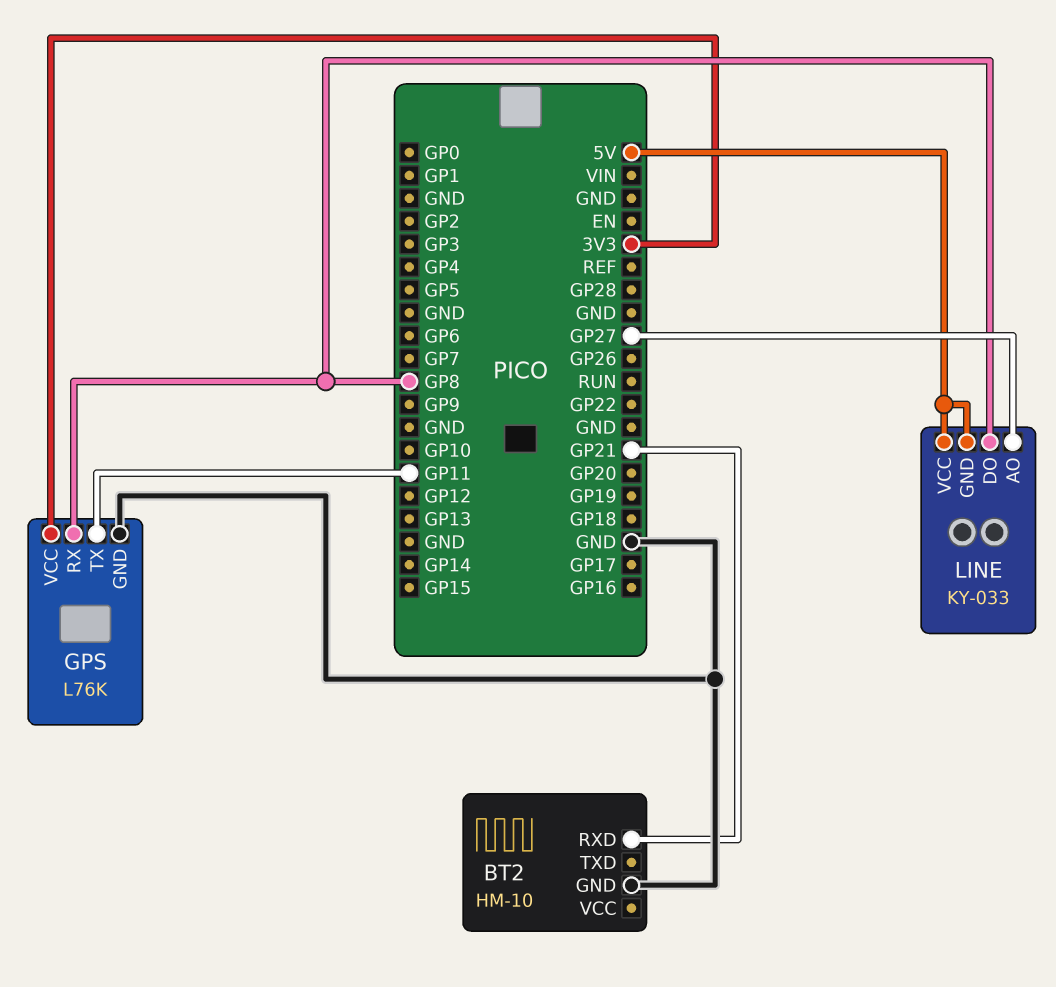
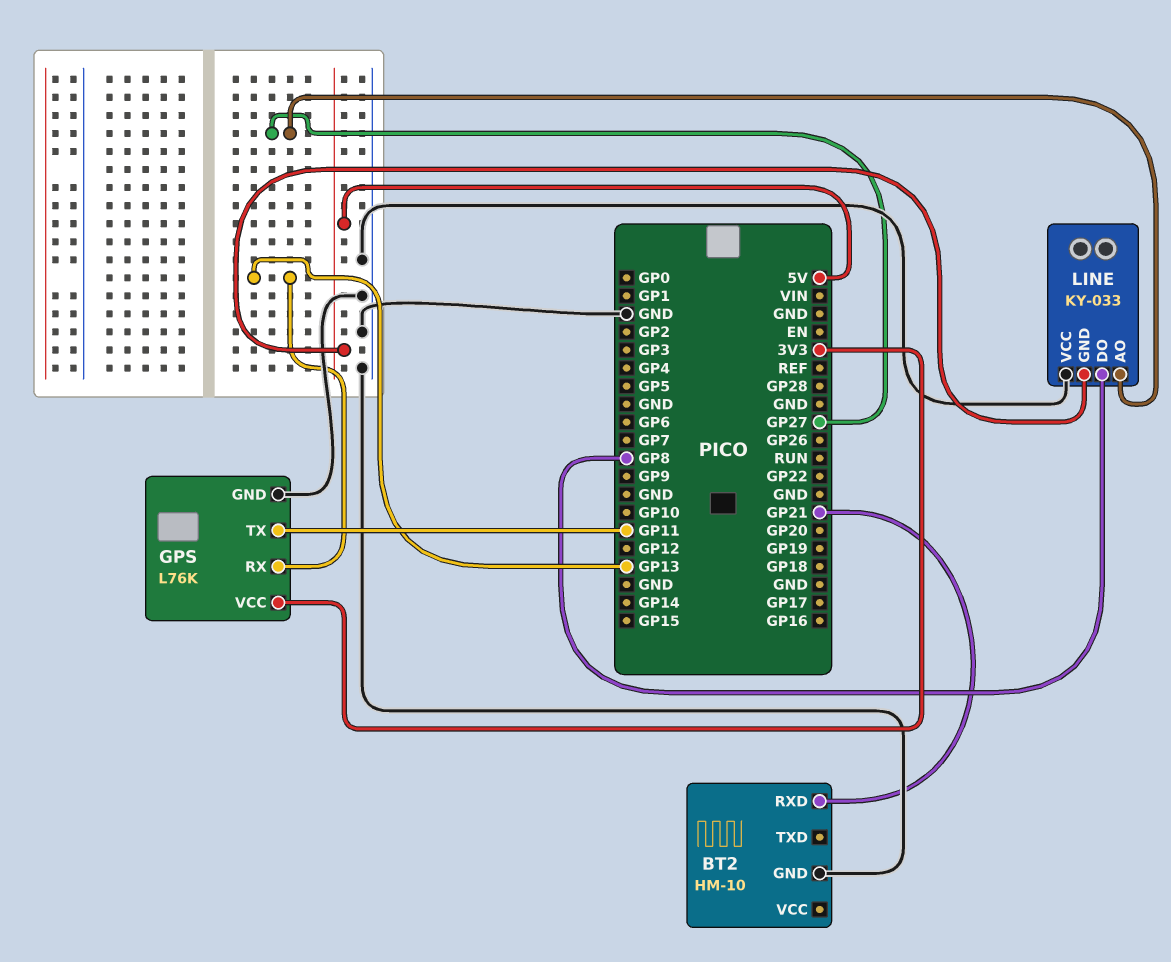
GPS pin RX: GP8 -> GP13
LINE pin VCC: 5V -> GND

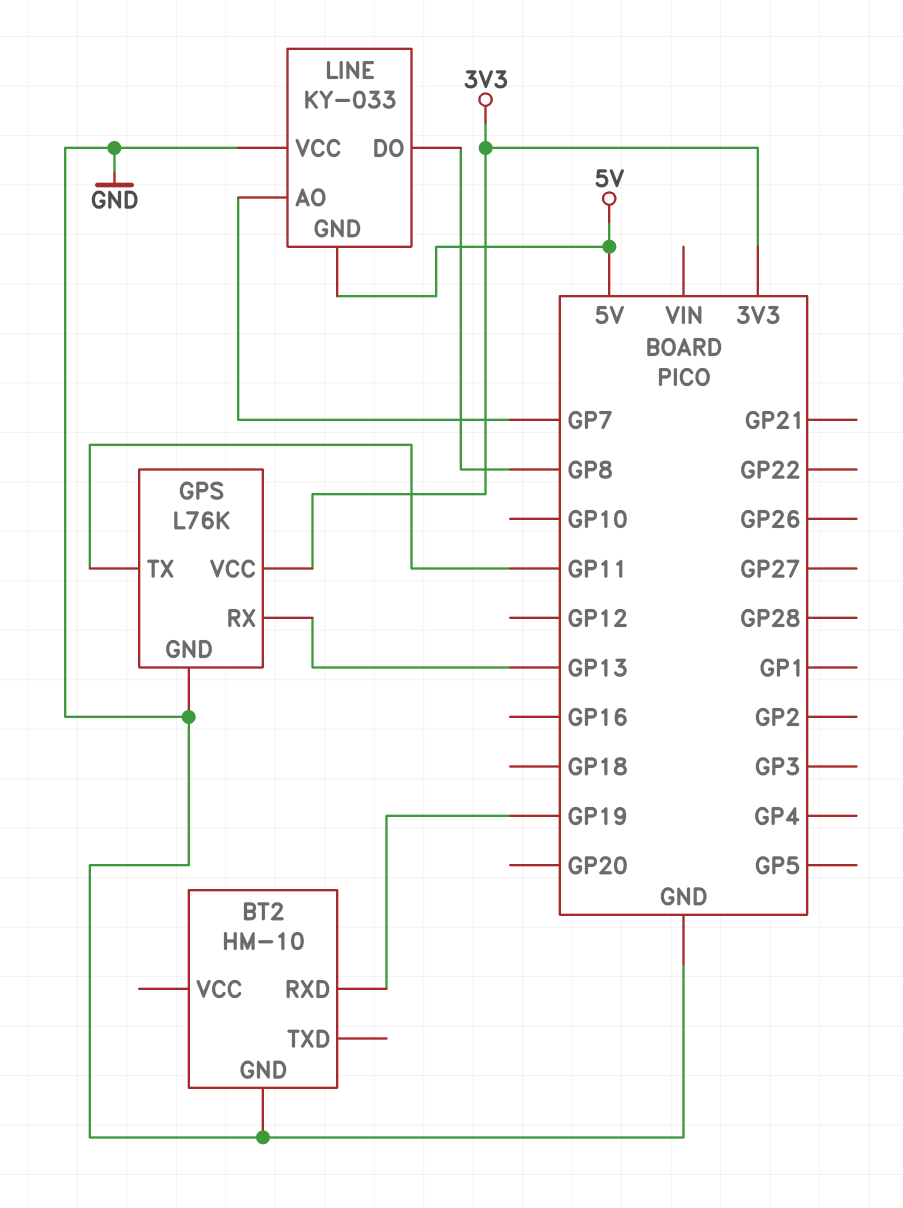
BT2 pin RXD: GP21 -> GP19
LINE pin AO: GP27 -> GP7

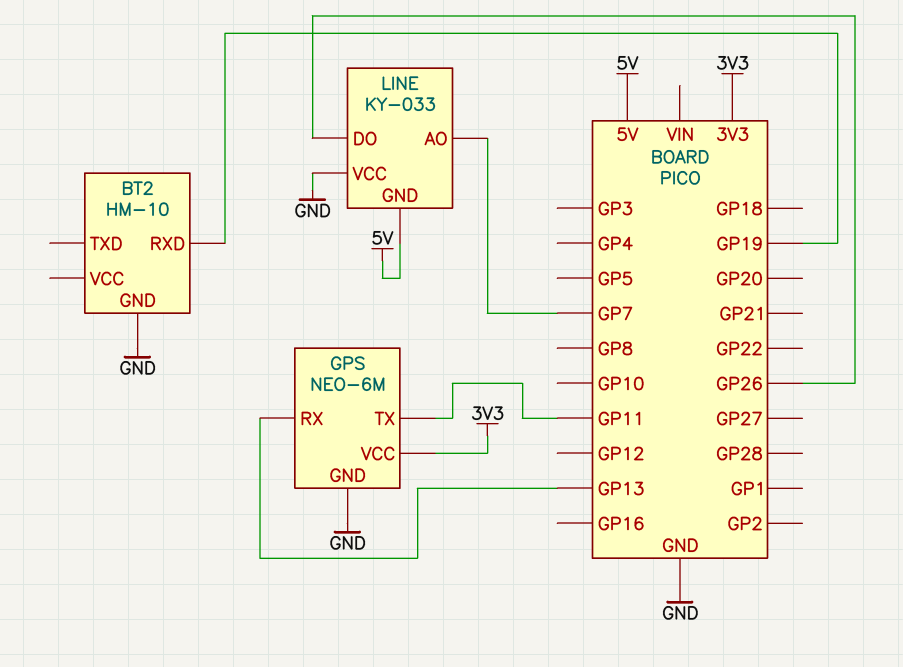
GPS: L76K -> NEO-6M
LINE pin DO: GP8 -> GP26

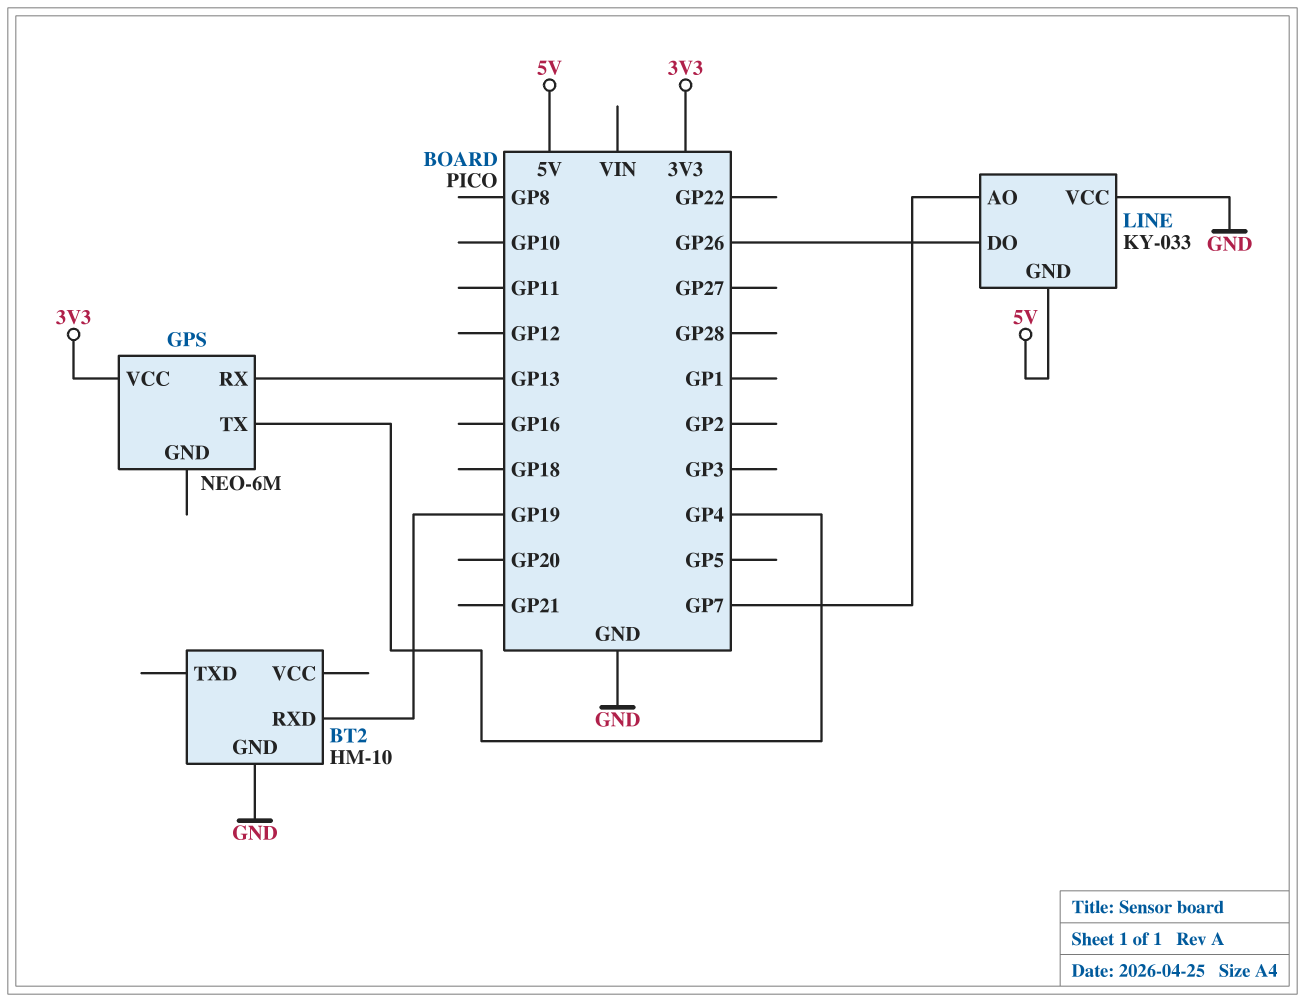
GPS pin GND: GND -> none
GPS pin TX: GP11 -> GP4

